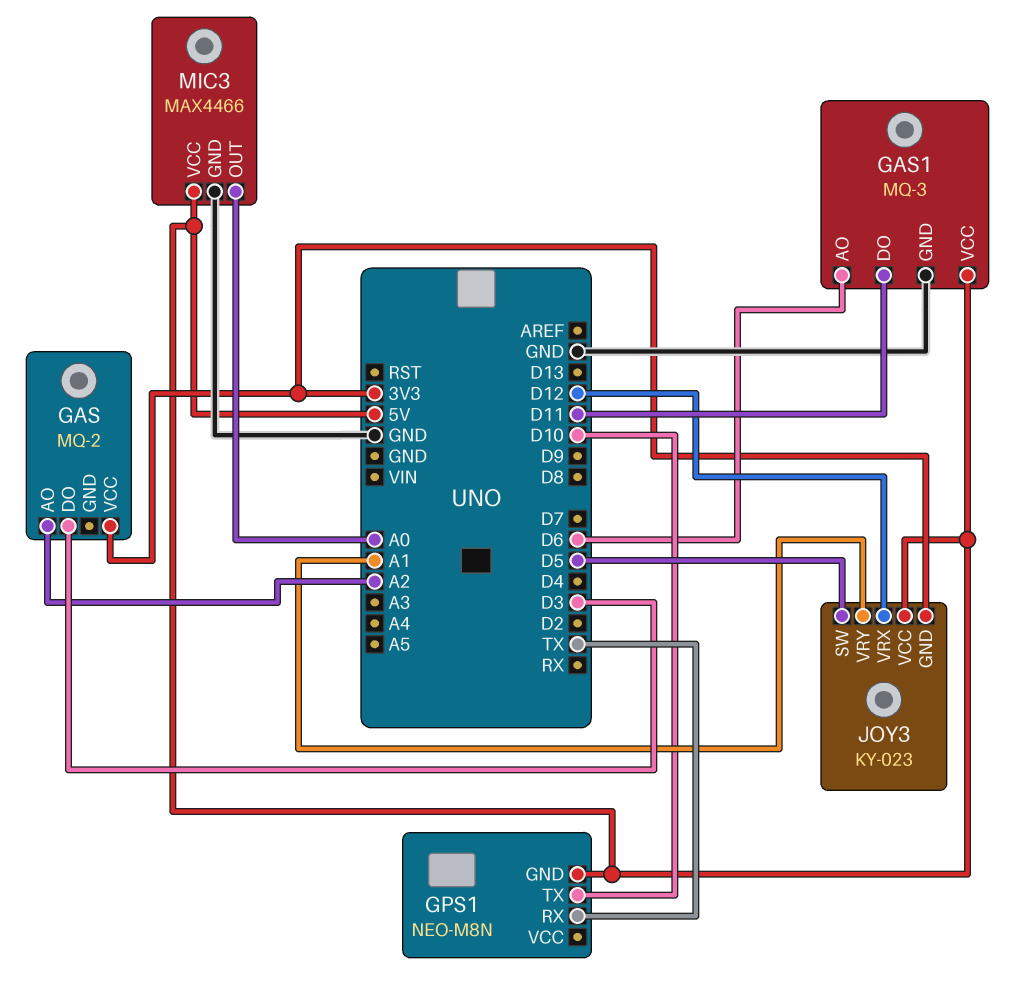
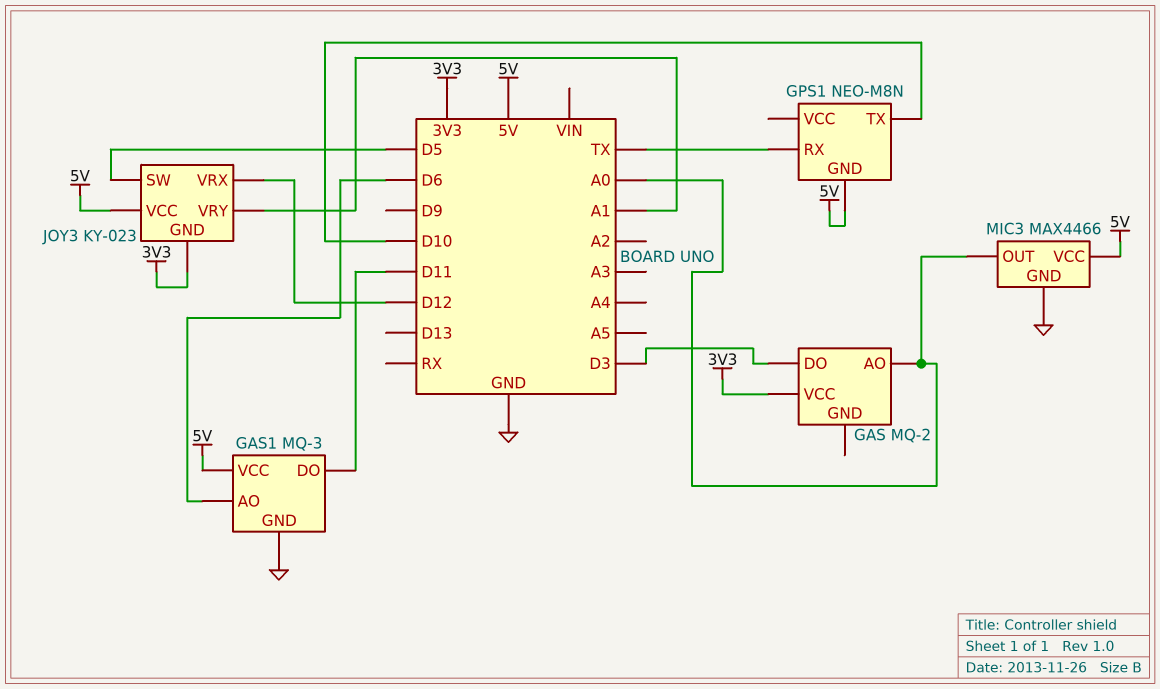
GAS pin AO: A2 -> A0

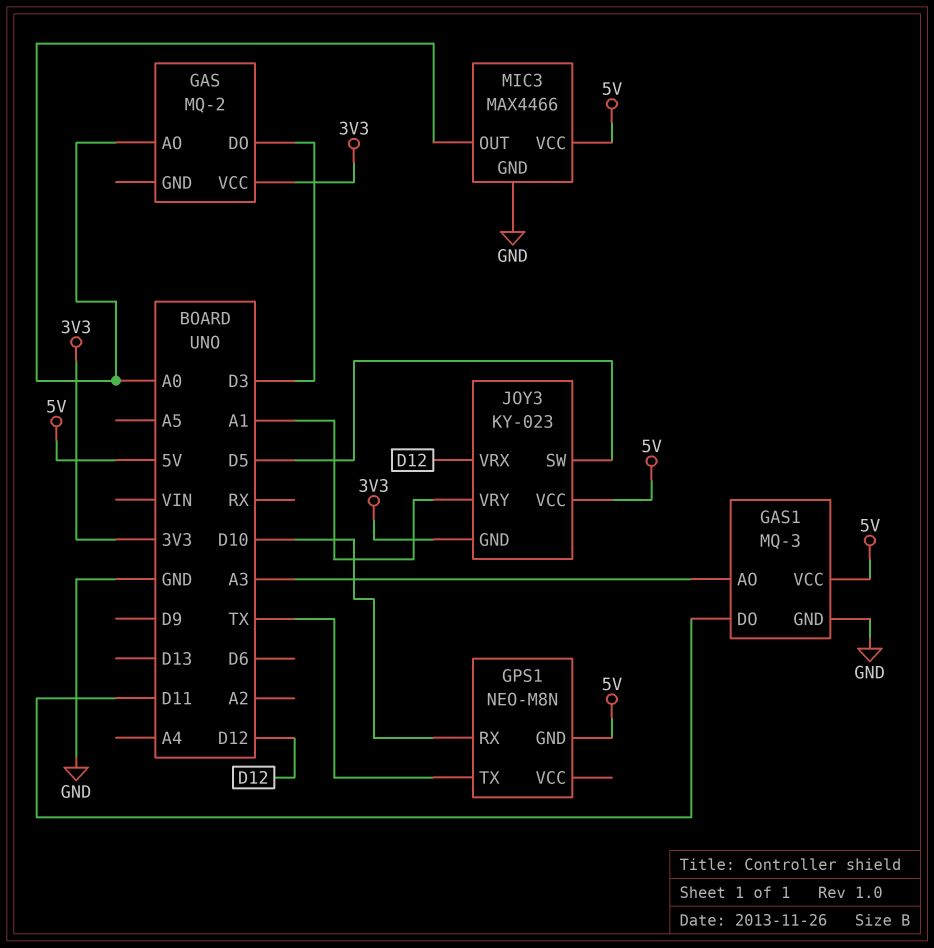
GAS1 pin AO: D6 -> A3
GPS1 pin RX: TX -> D10
GPS1 pin TX: D10 -> TX

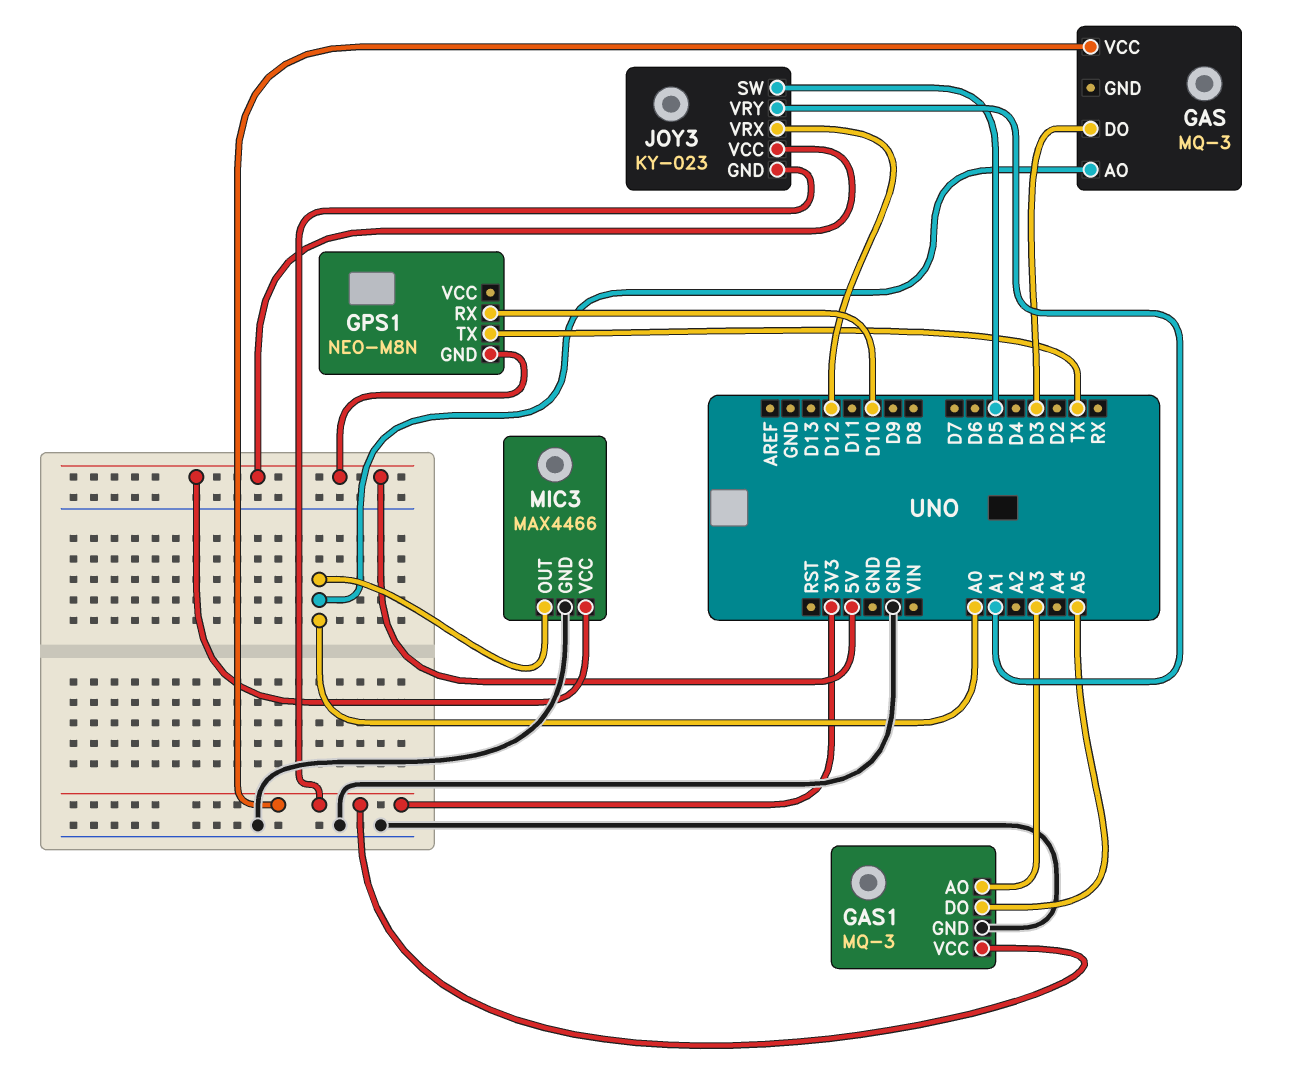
GAS: MQ-2 -> MQ-3
GAS1 pin DO: D11 -> A5
GAS1 pin VCC: 5V -> 3V3

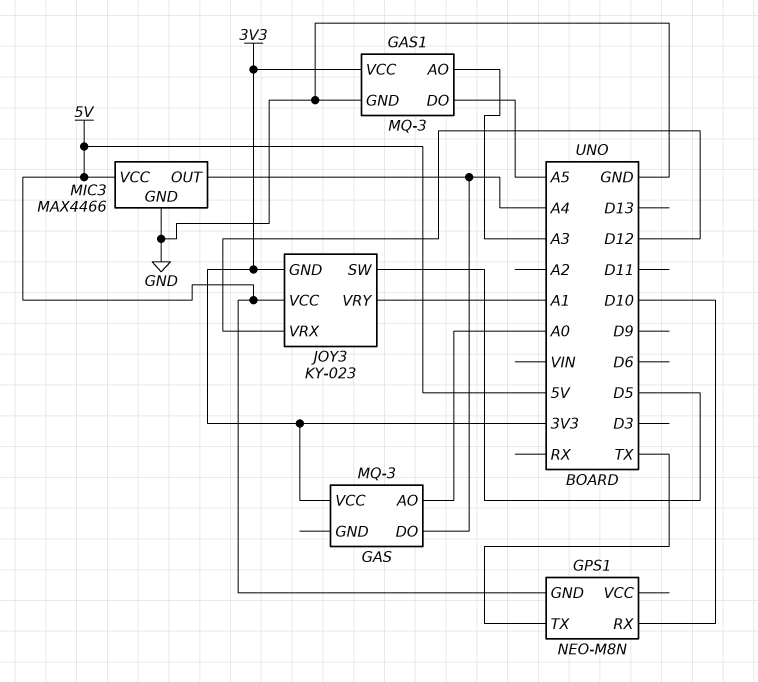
GAS pin DO: D3 -> A4
MIC3 pin OUT: A0 -> A4

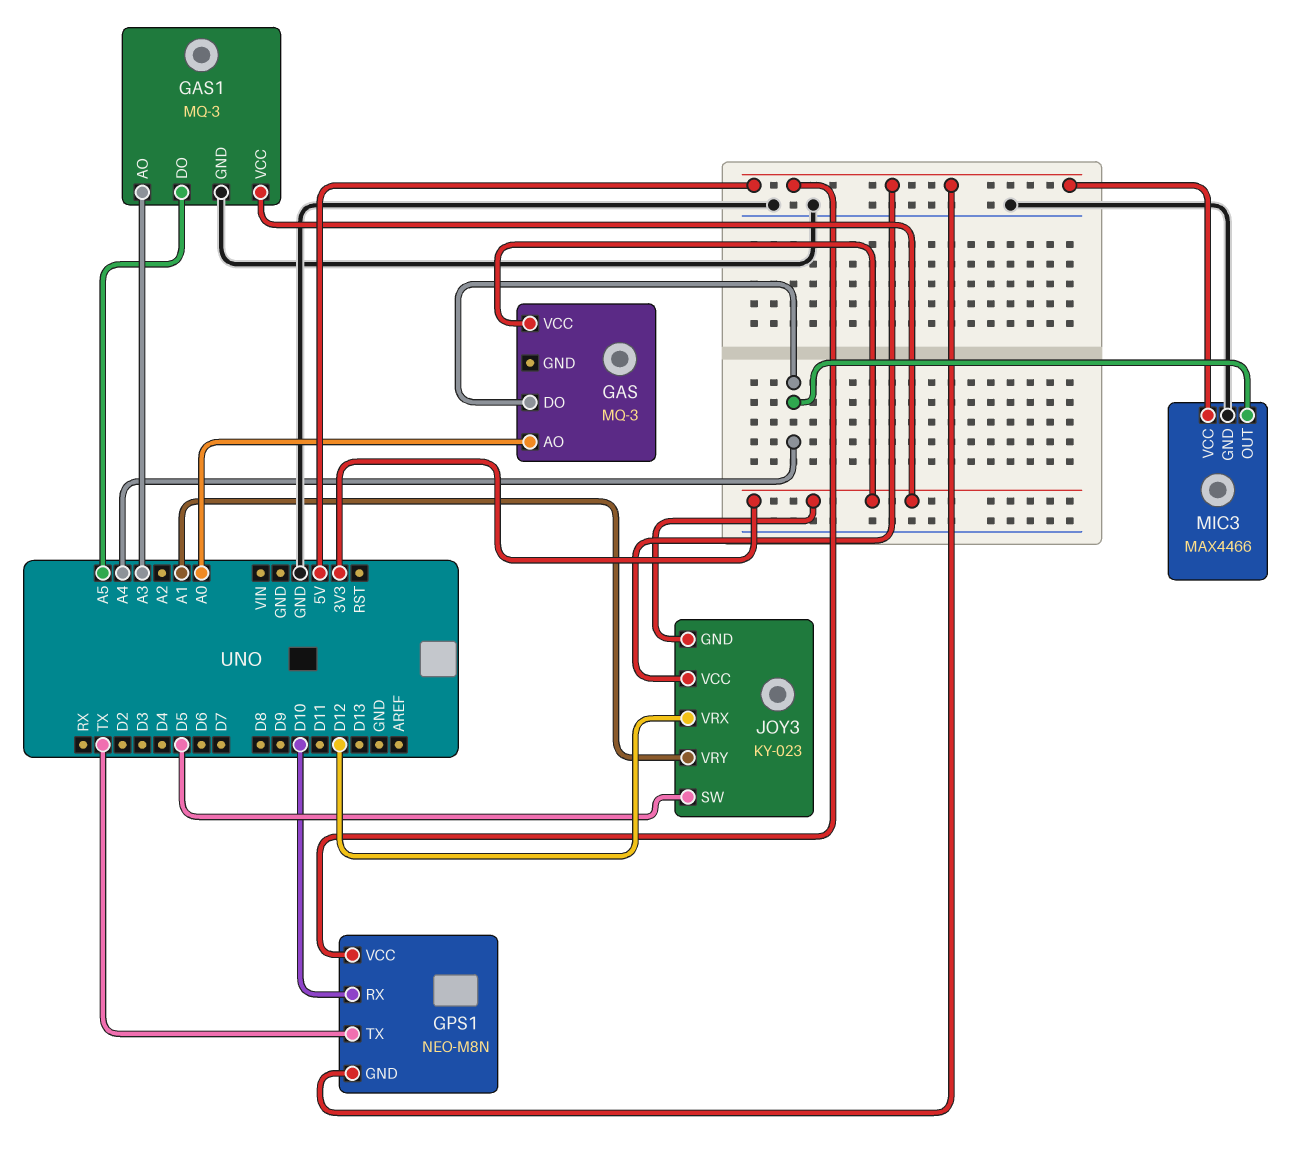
GPS1 pin VCC: none -> 5V

